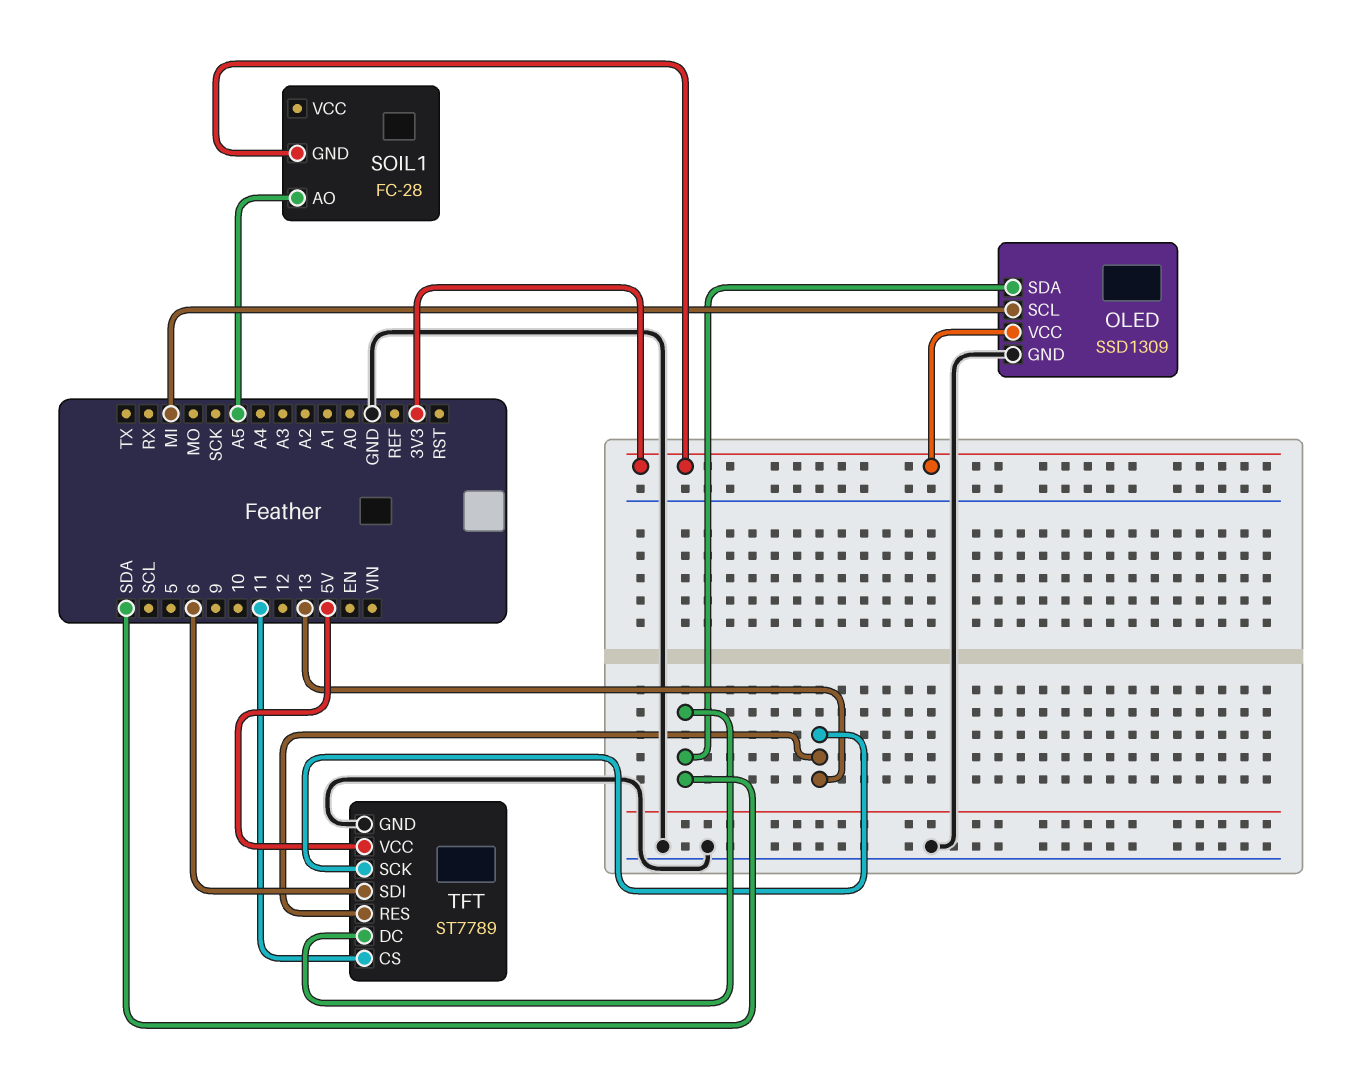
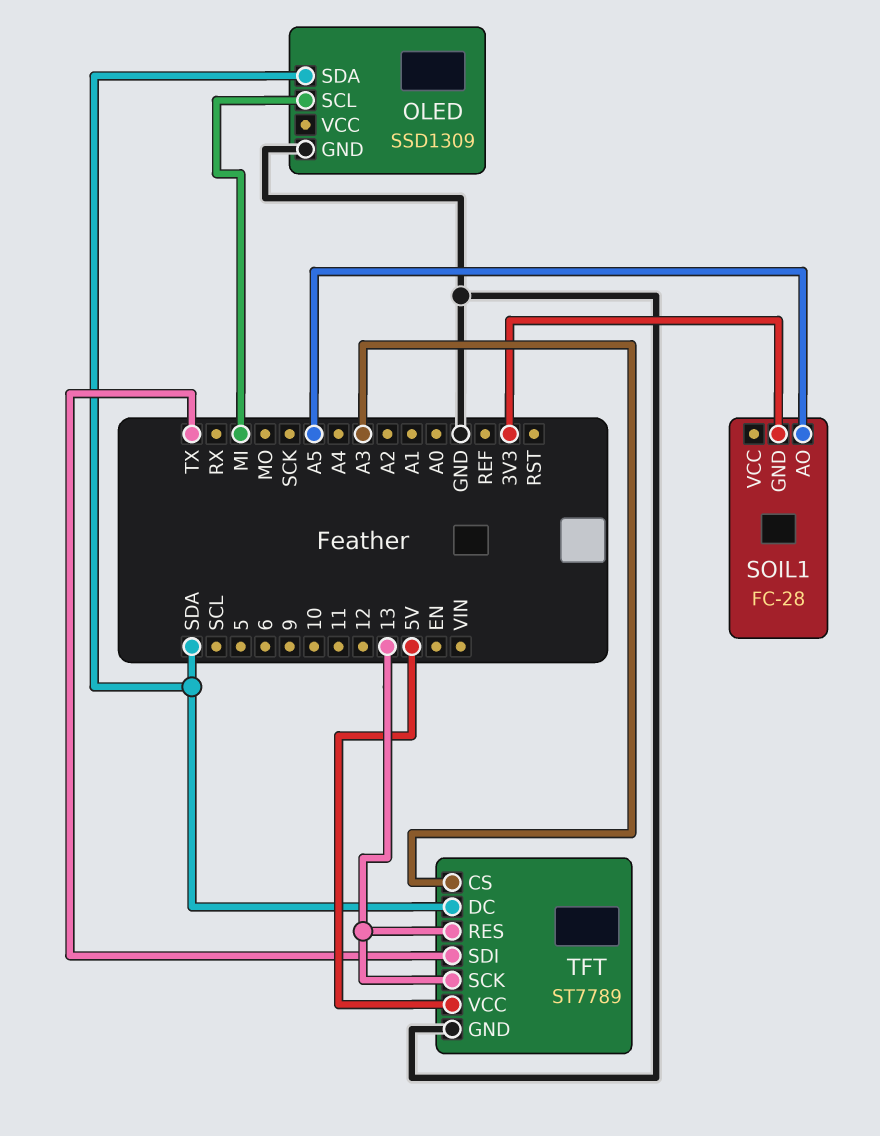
OLED pin VCC: 3V3 -> none
TFT pin CS: 11 -> A3
TFT pin SDI: 6 -> TX

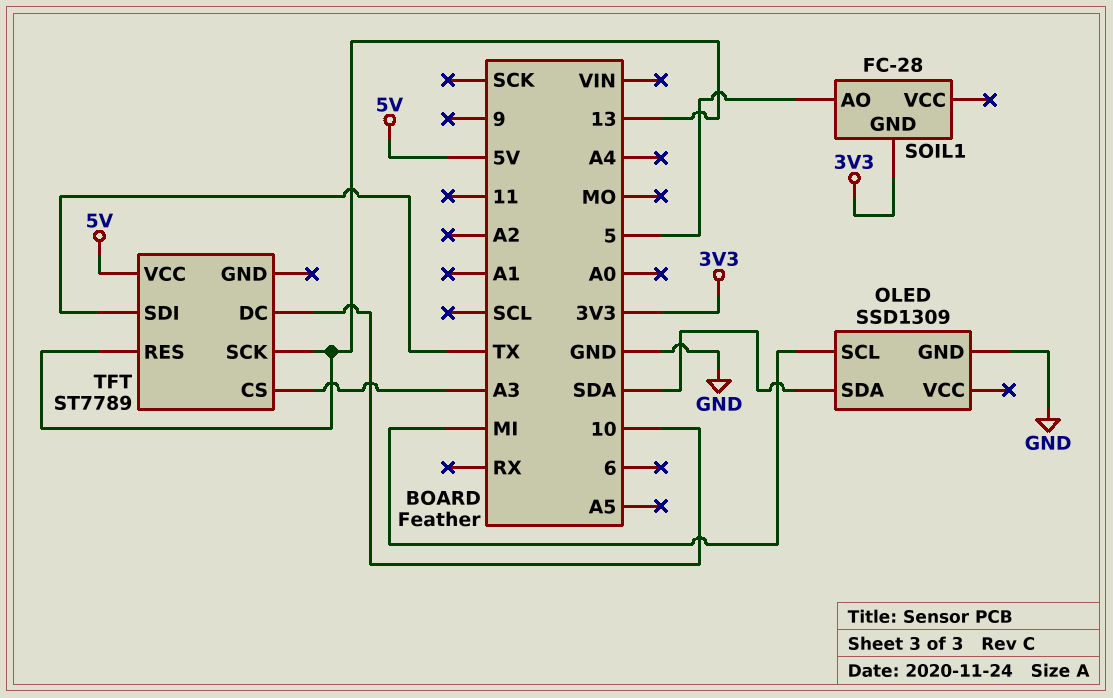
SOIL1 pin AO: A5 -> 5
TFT pin DC: SDA -> 10
TFT pin GND: GND -> none

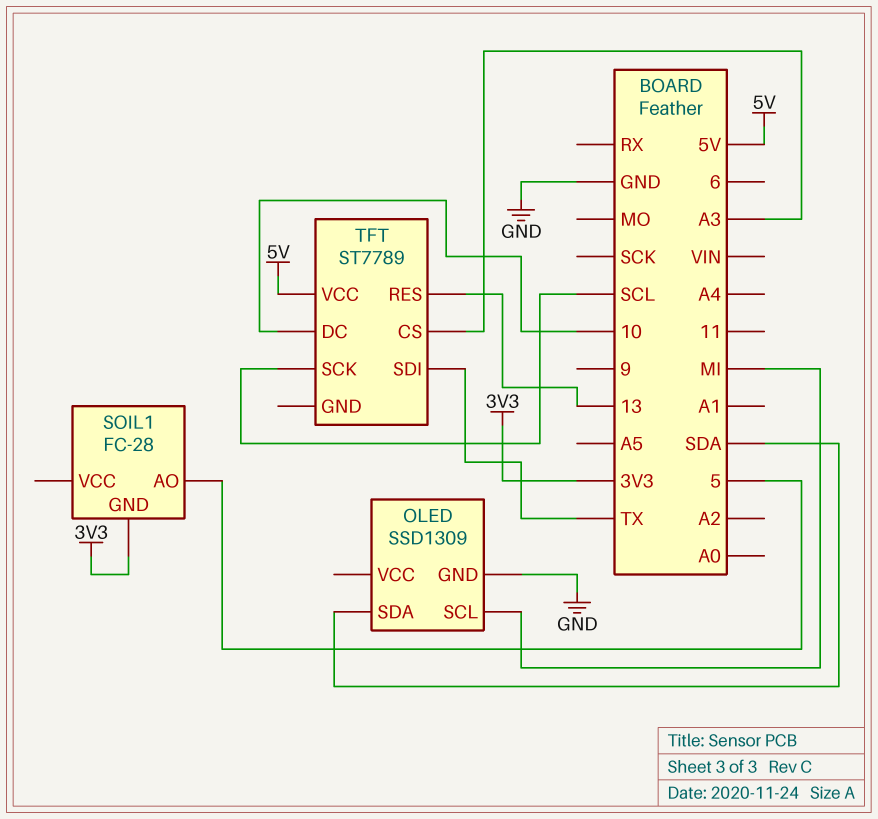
TFT pin SCK: 13 -> SCL

